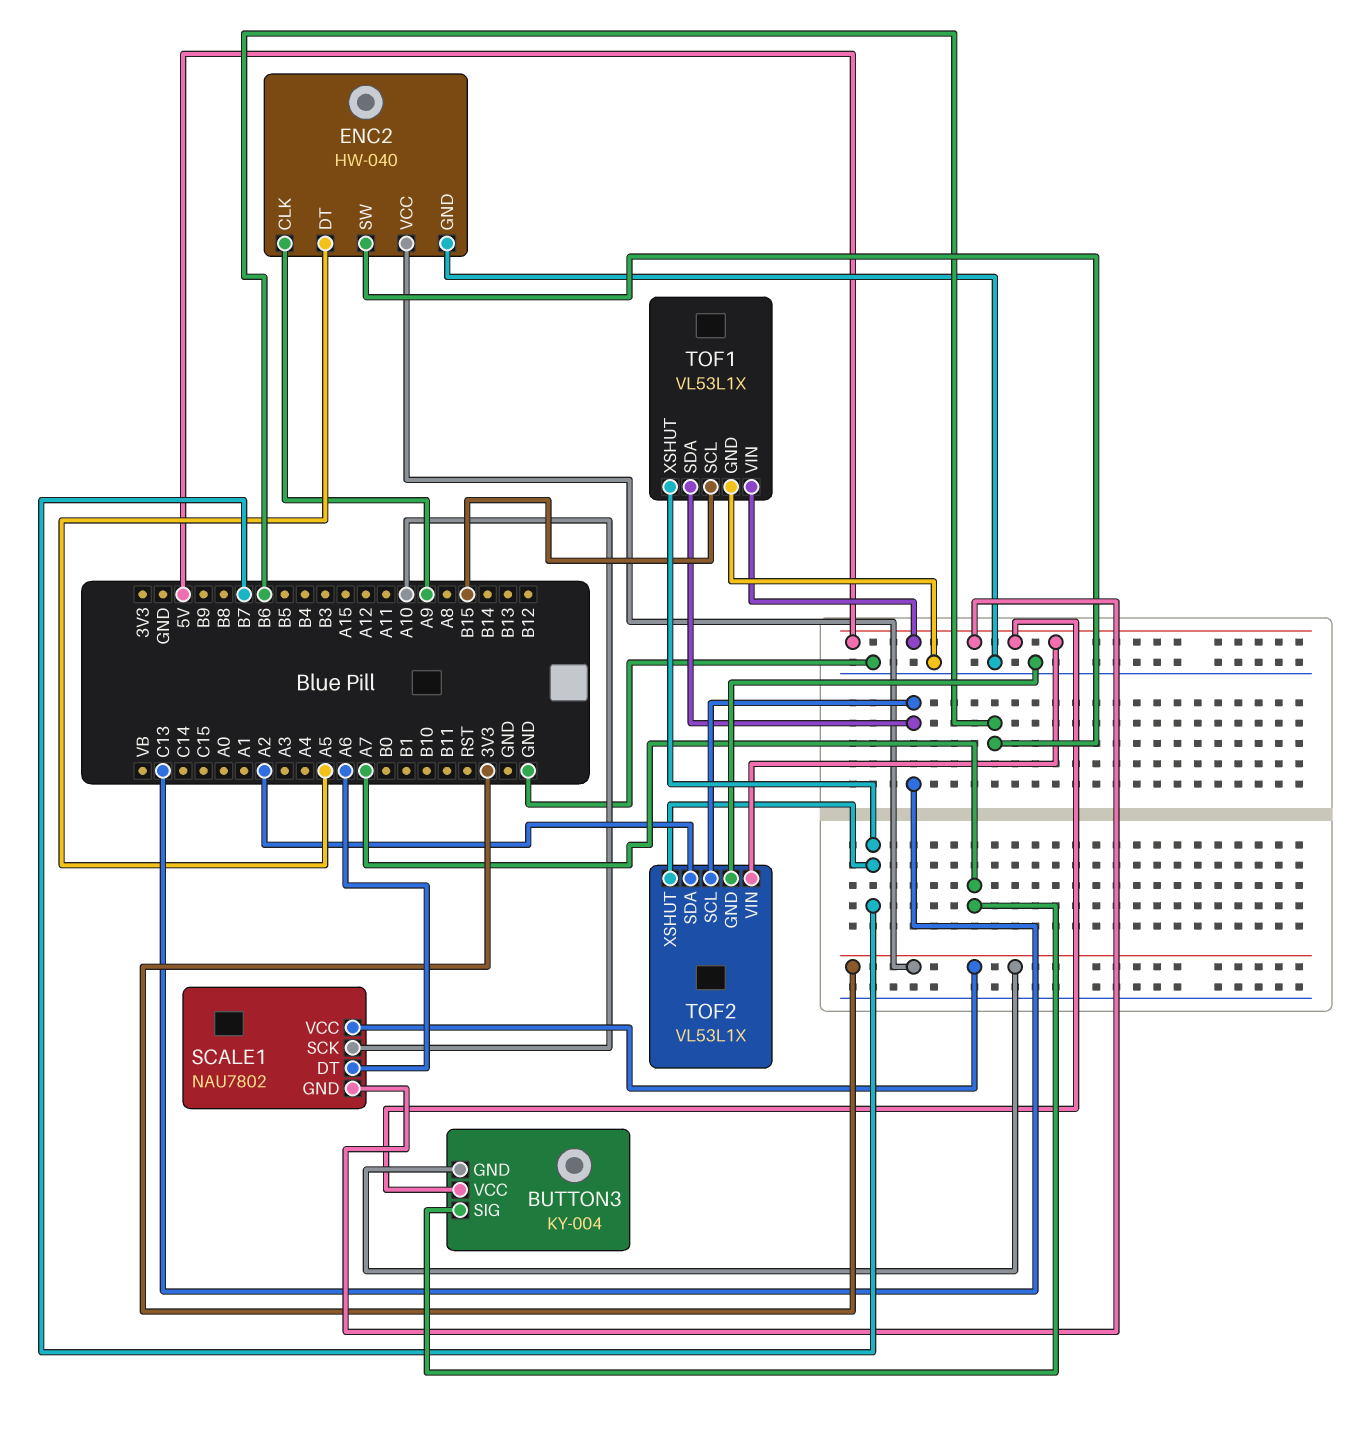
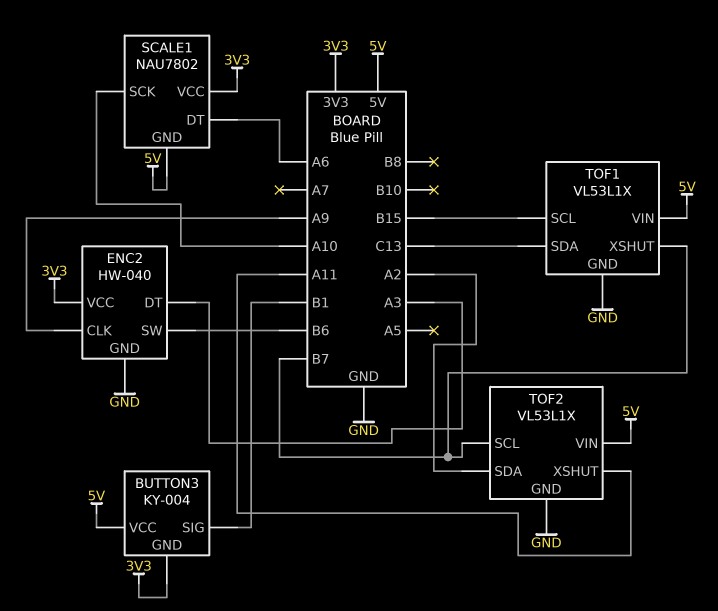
BUTTON3 pin SIG: A7 -> B1
ENC2 pin DT: A5 -> A3
TOF2 pin SCL: C13 -> B7
TOF2 pin XSHUT: B7 -> A11

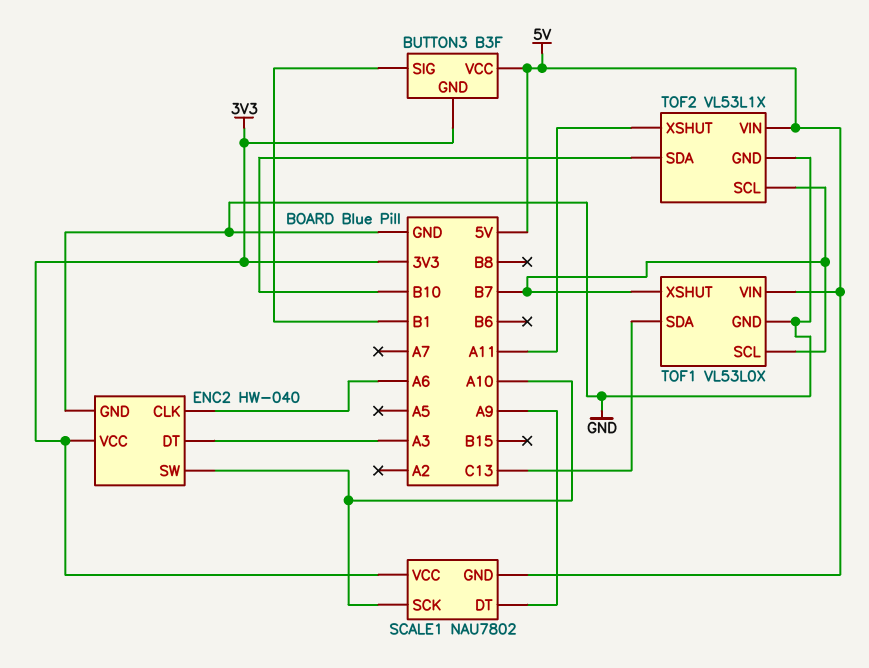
BUTTON3: KY-004 -> B3F
ENC2 pin CLK: A9 -> A6
ENC2 pin SW: B6 -> A10
SCALE1 pin DT: A6 -> A9
TOF1: VL53L1X -> VL53L0X
TOF1 pin SCL: B15 -> B7
TOF2 pin SDA: A2 -> B10

